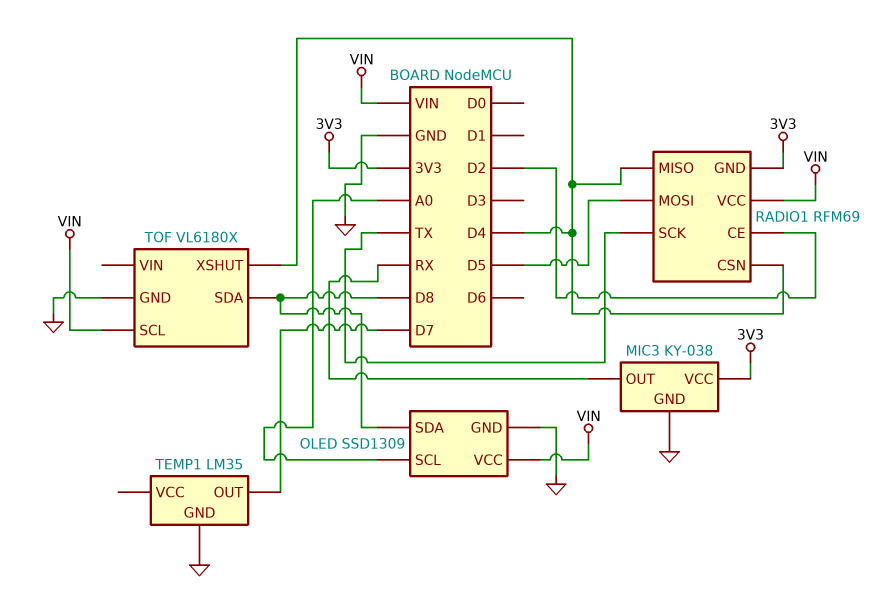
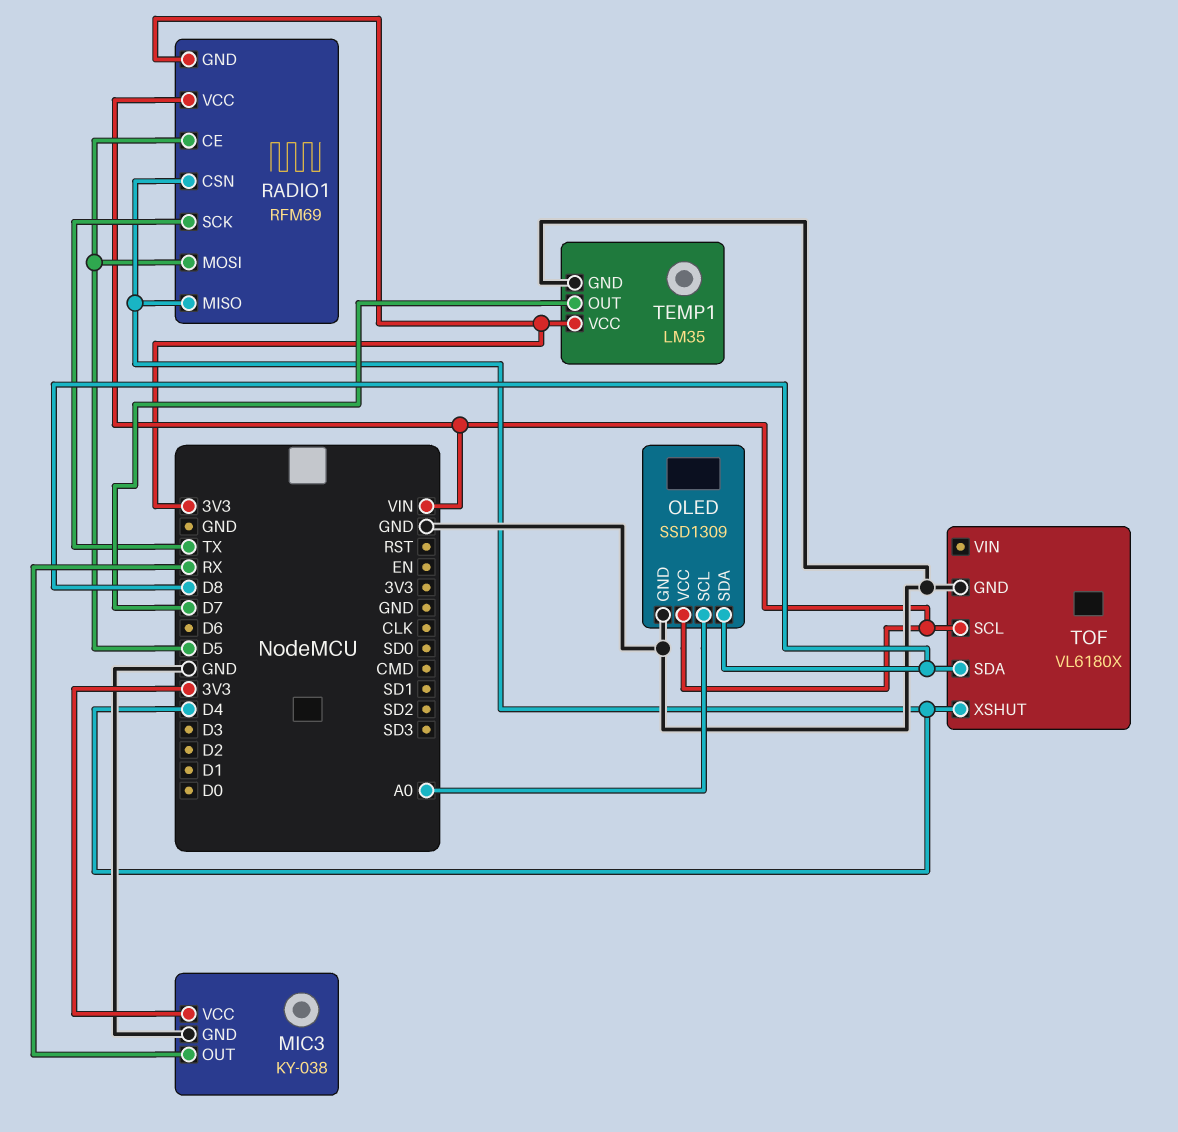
RADIO1 pin CE: D2 -> D5
TEMP1 pin VCC: none -> 3V3

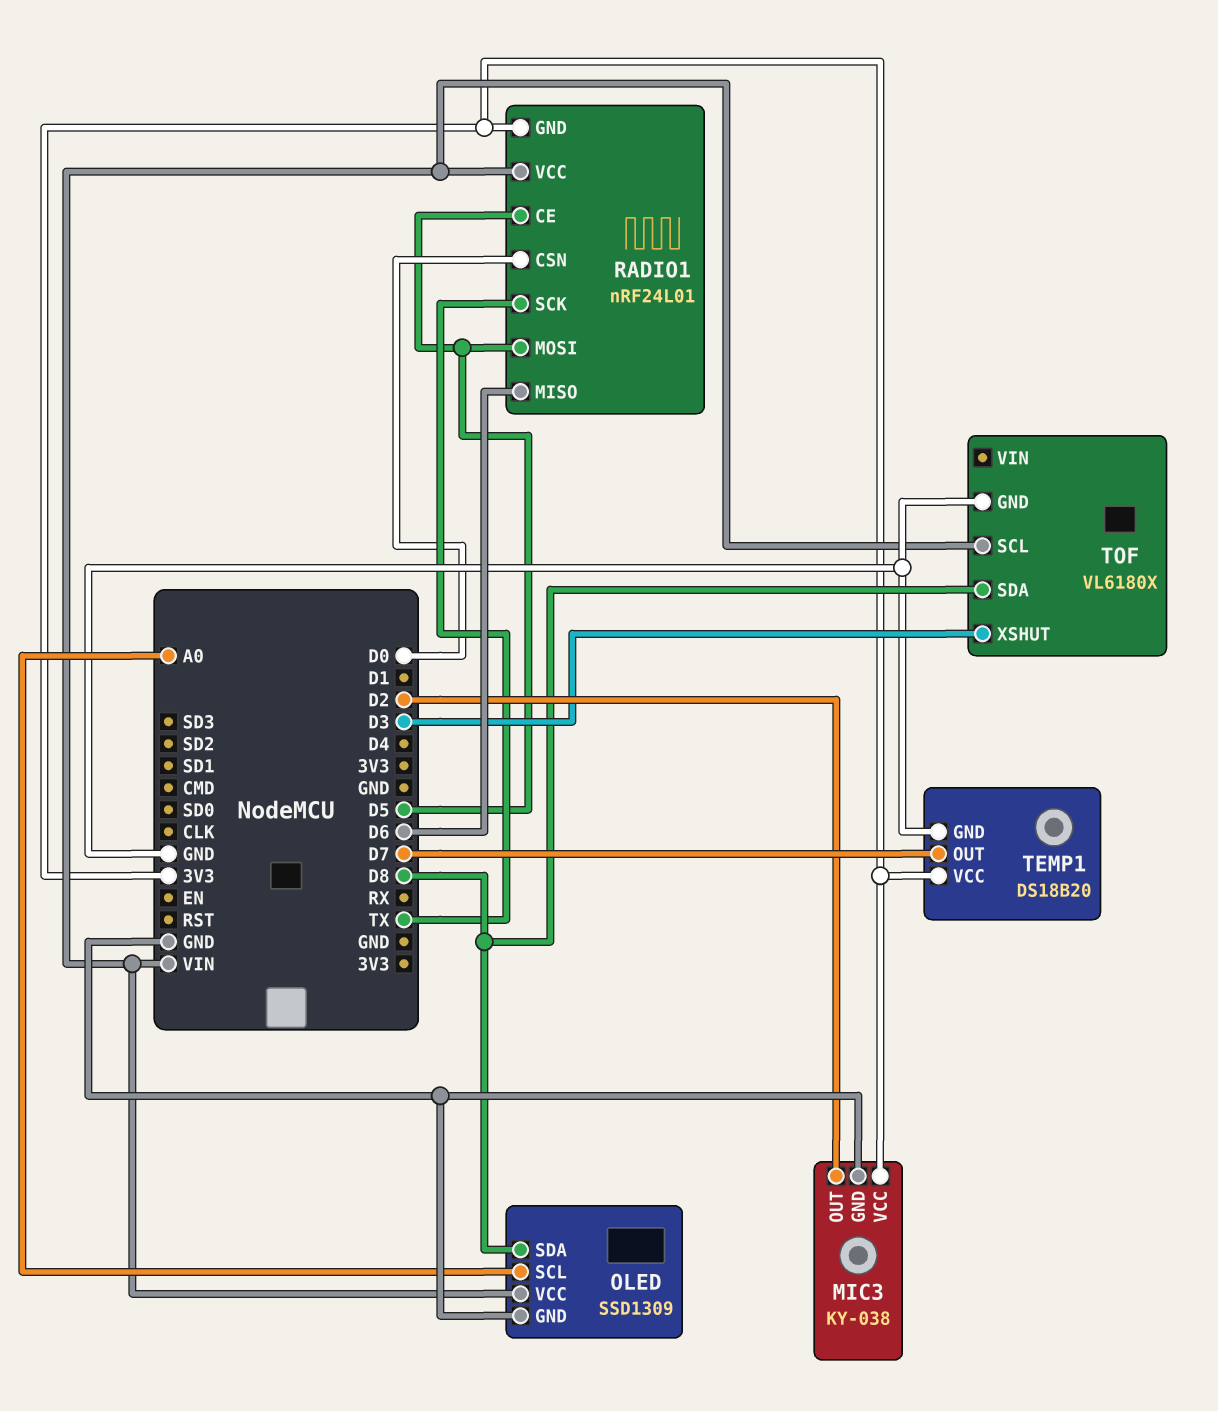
MIC3 pin OUT: RX -> D2
RADIO1: RFM69 -> nRF24L01
RADIO1 pin CSN: D4 -> D0
RADIO1 pin MISO: D4 -> D6
TEMP1: LM35 -> DS18B20
TOF pin XSHUT: D4 -> D3

